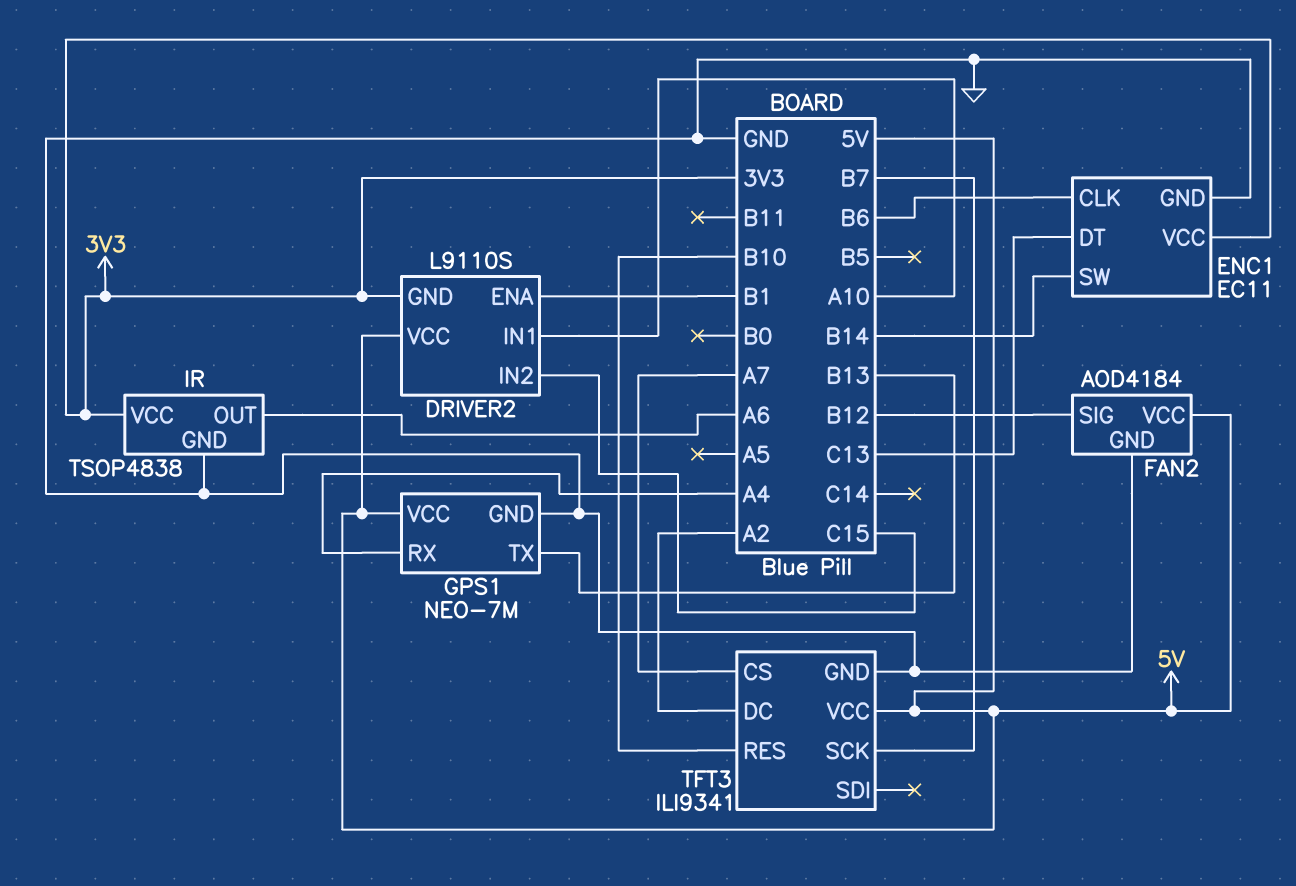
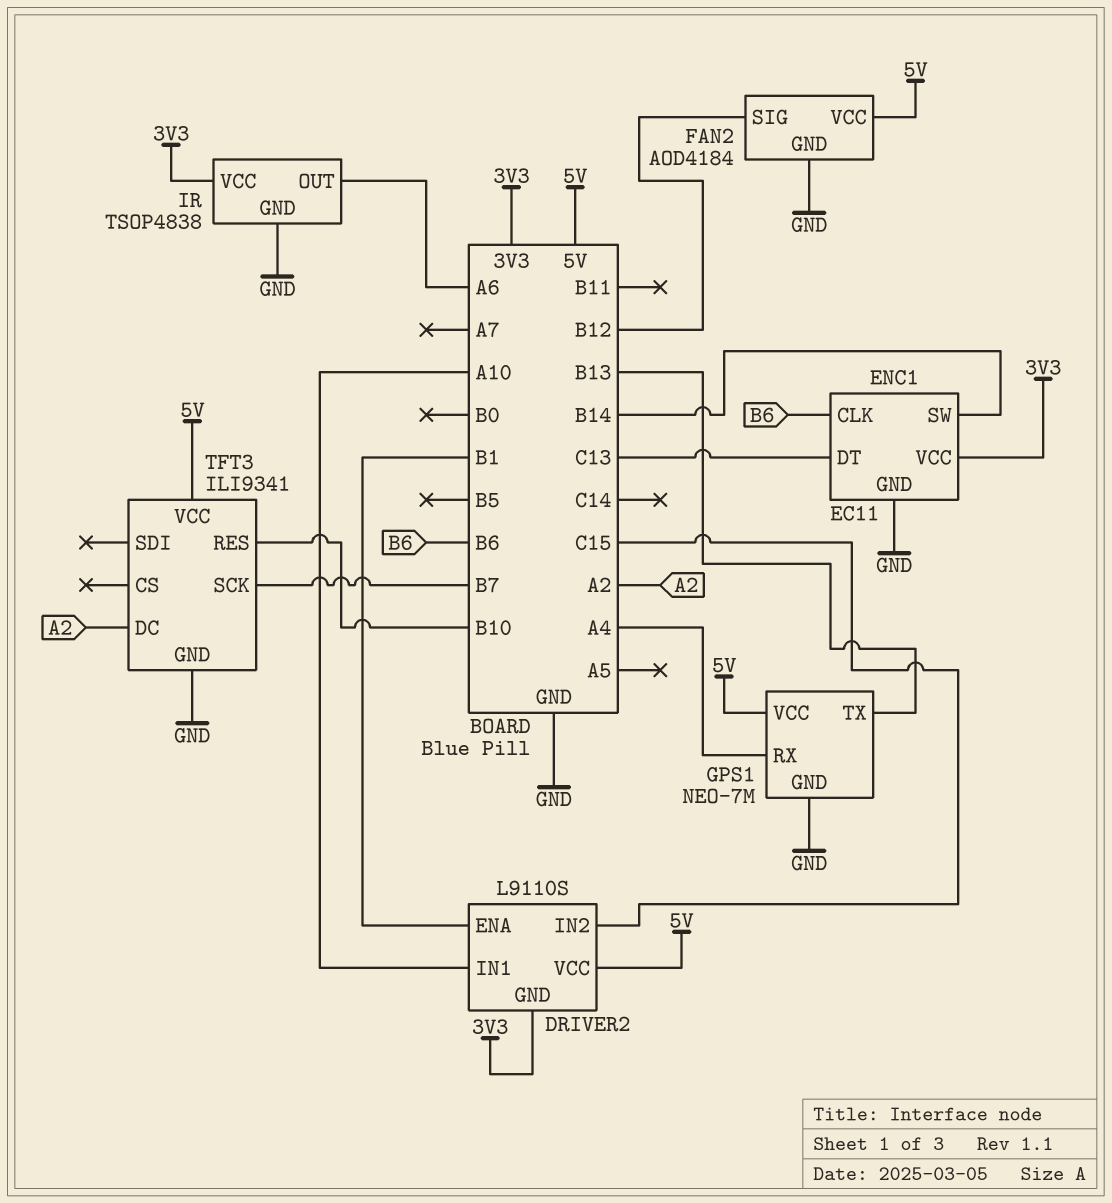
TFT3 pin CS: A7 -> none

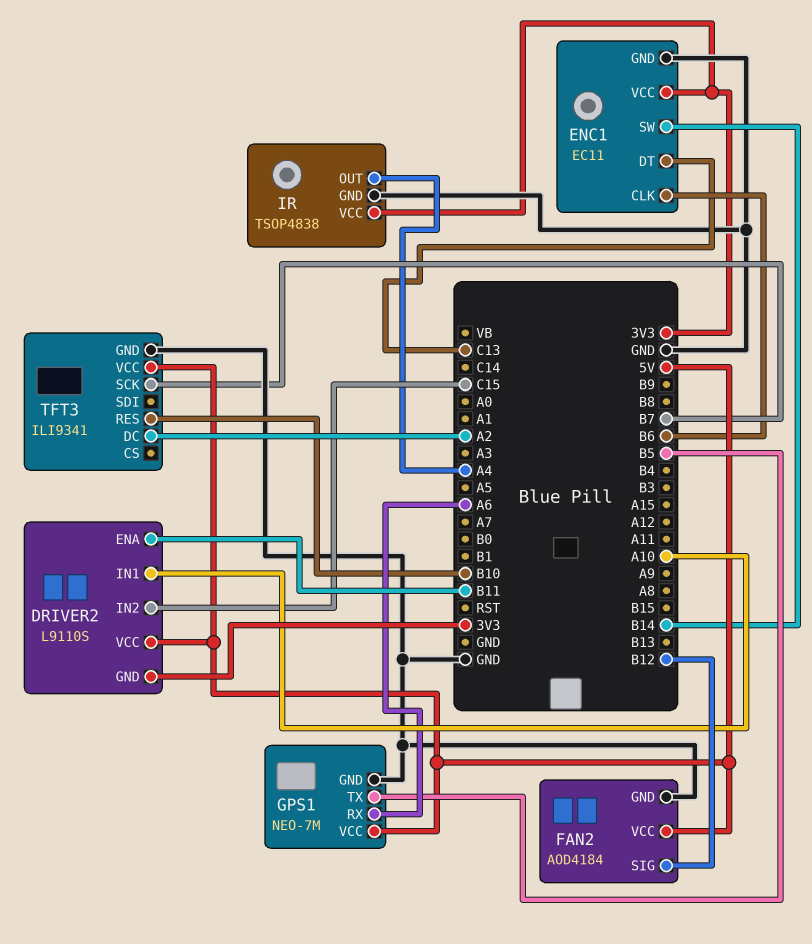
DRIVER2 pin ENA: B1 -> B11
GPS1 pin RX: A4 -> A6
GPS1 pin TX: B13 -> B5
IR pin OUT: A6 -> A4

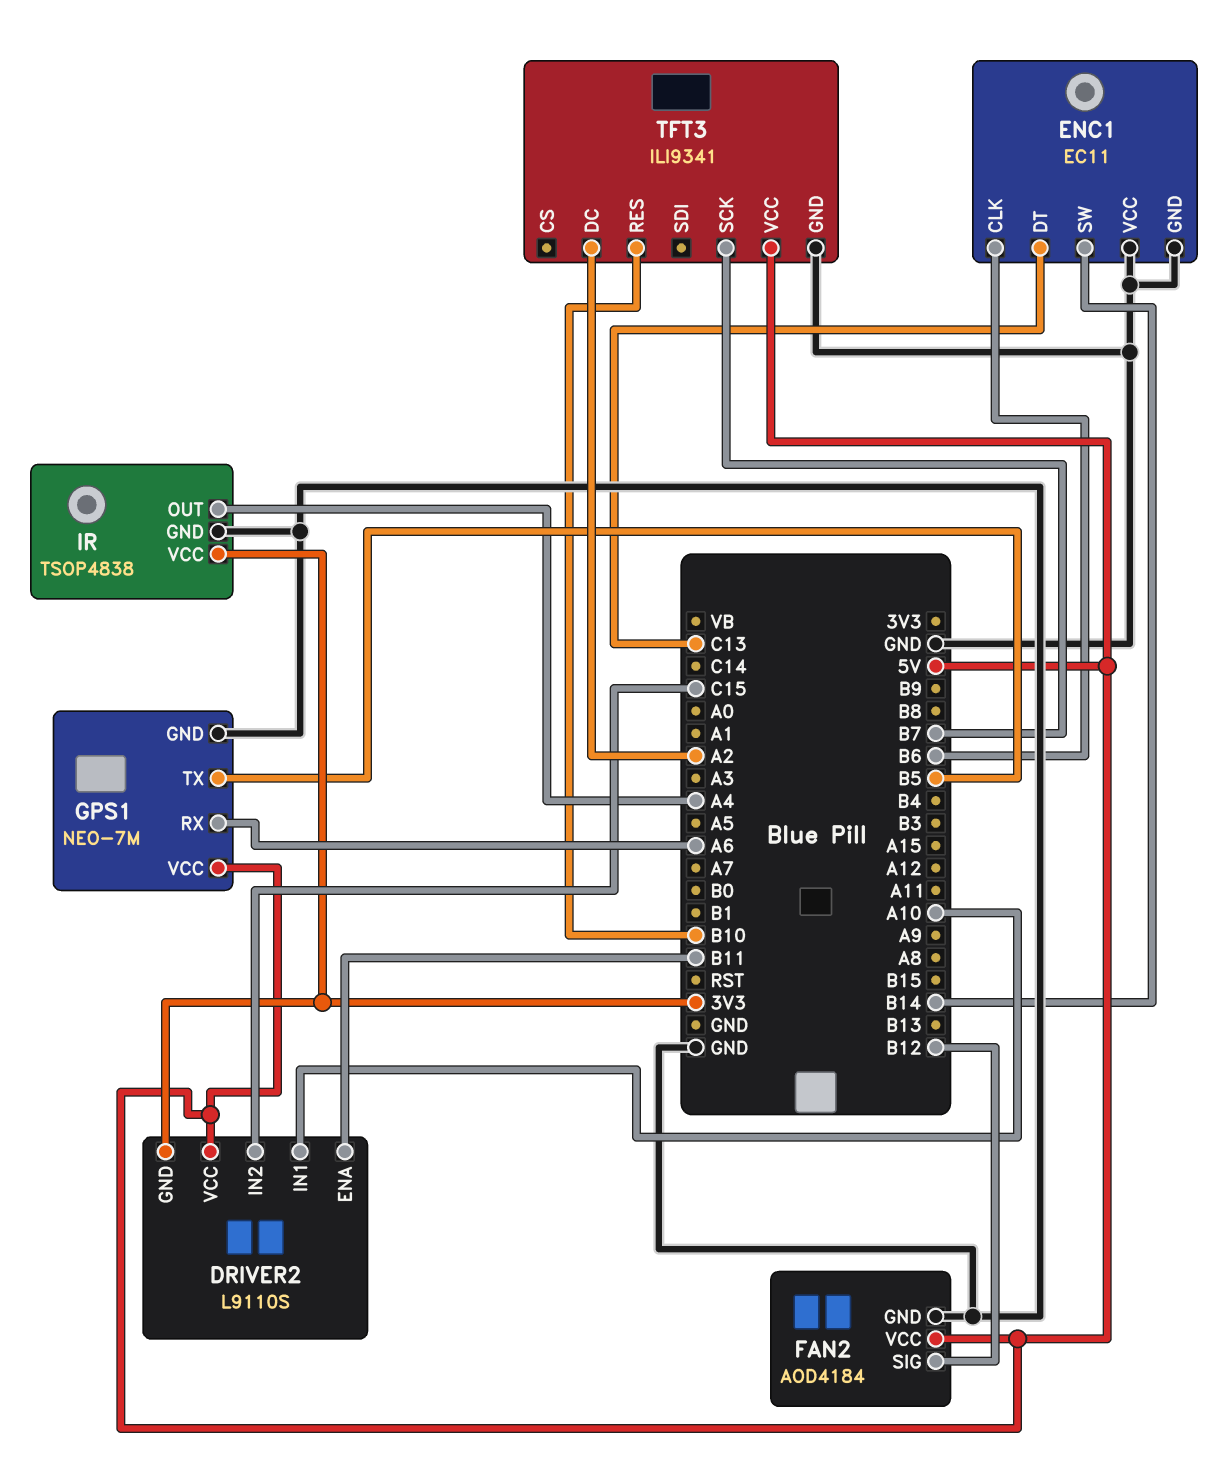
ENC1 pin VCC: 3V3 -> GND

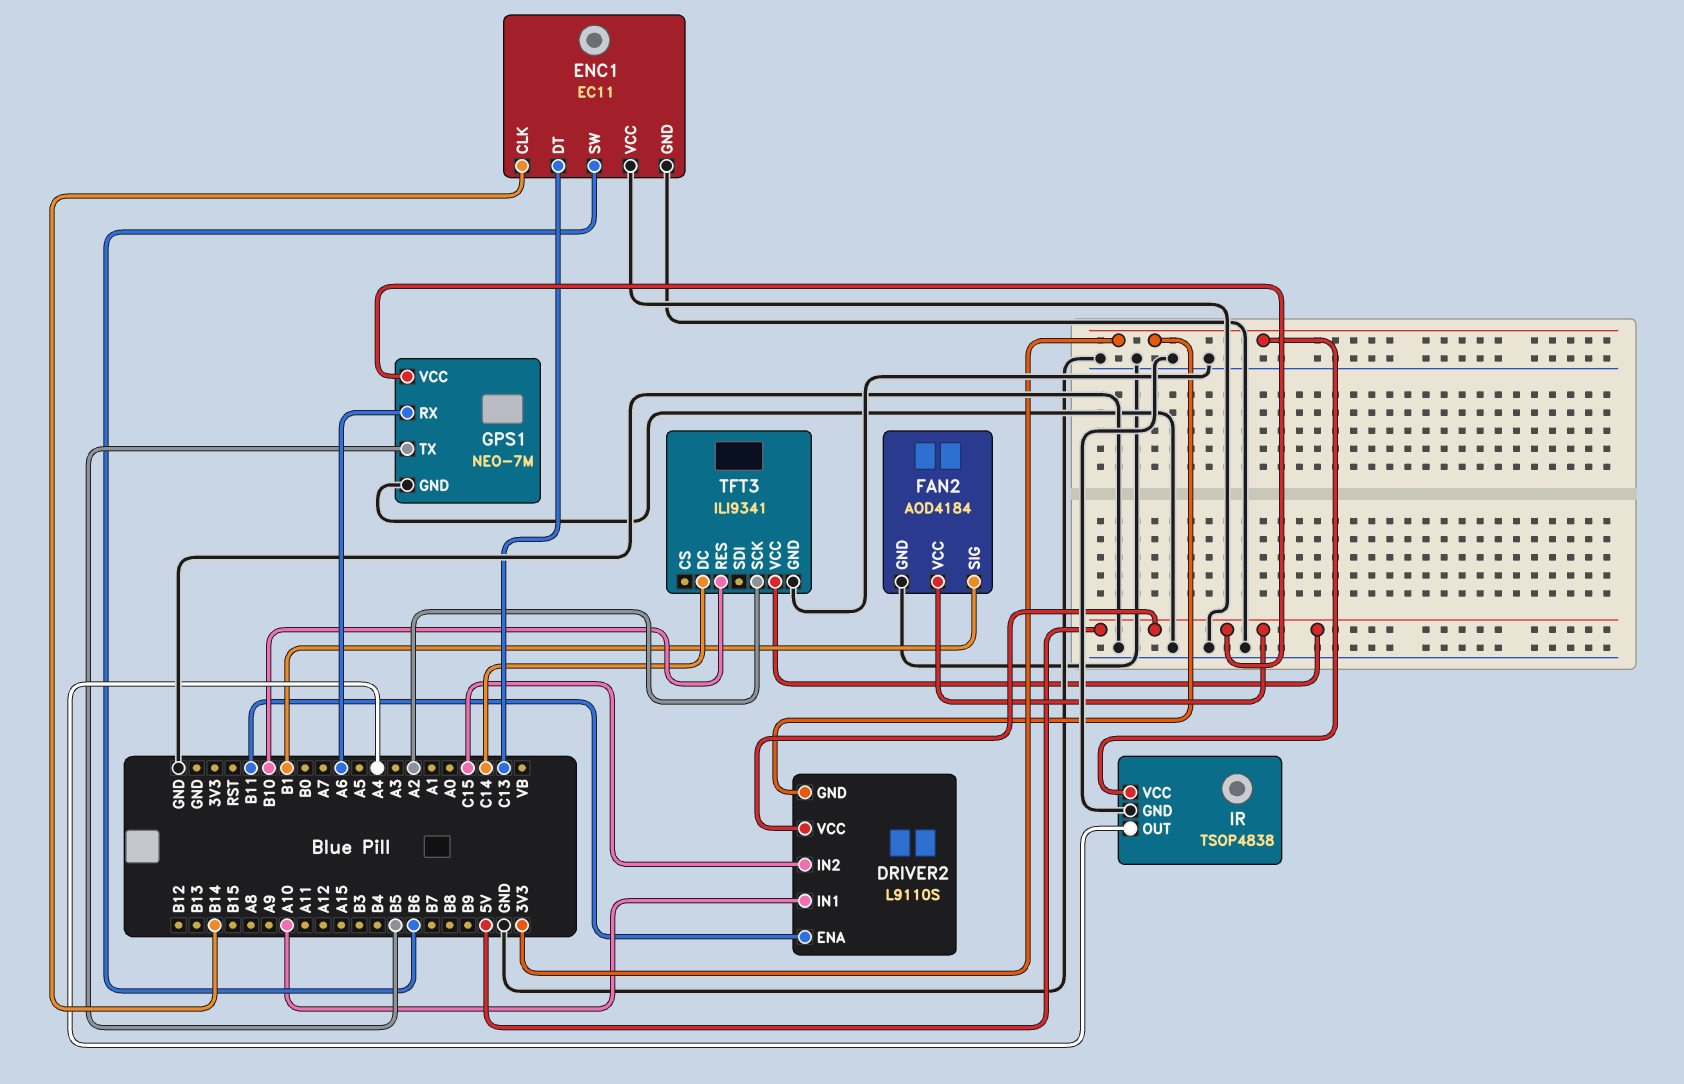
ENC1 pin CLK: B6 -> B14
ENC1 pin SW: B14 -> B6
FAN2 pin SIG: B12 -> B1
TFT3 pin DC: A2 -> C14
TFT3 pin SCK: B7 -> A2

